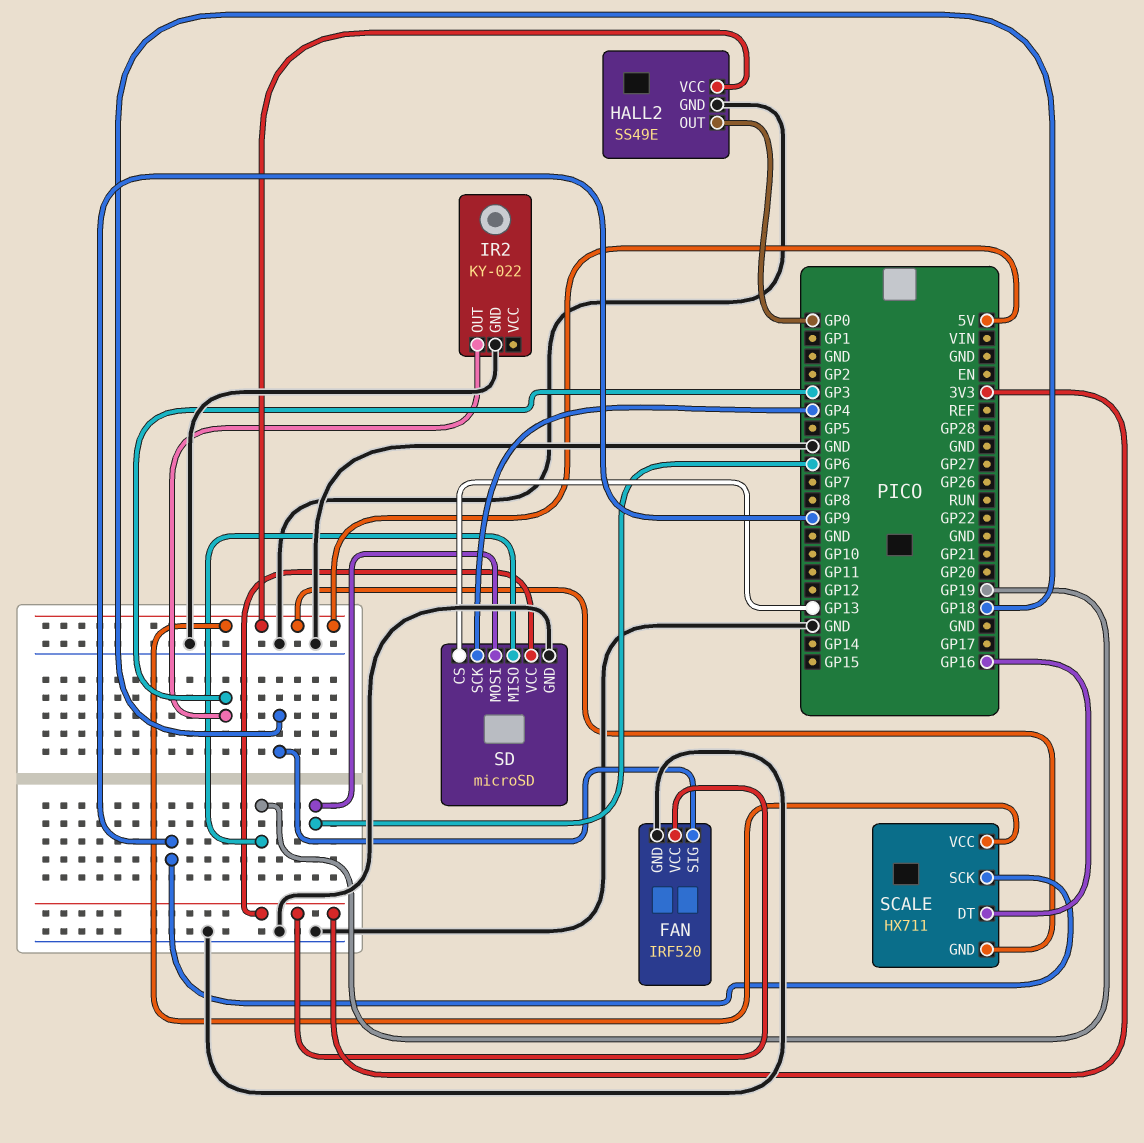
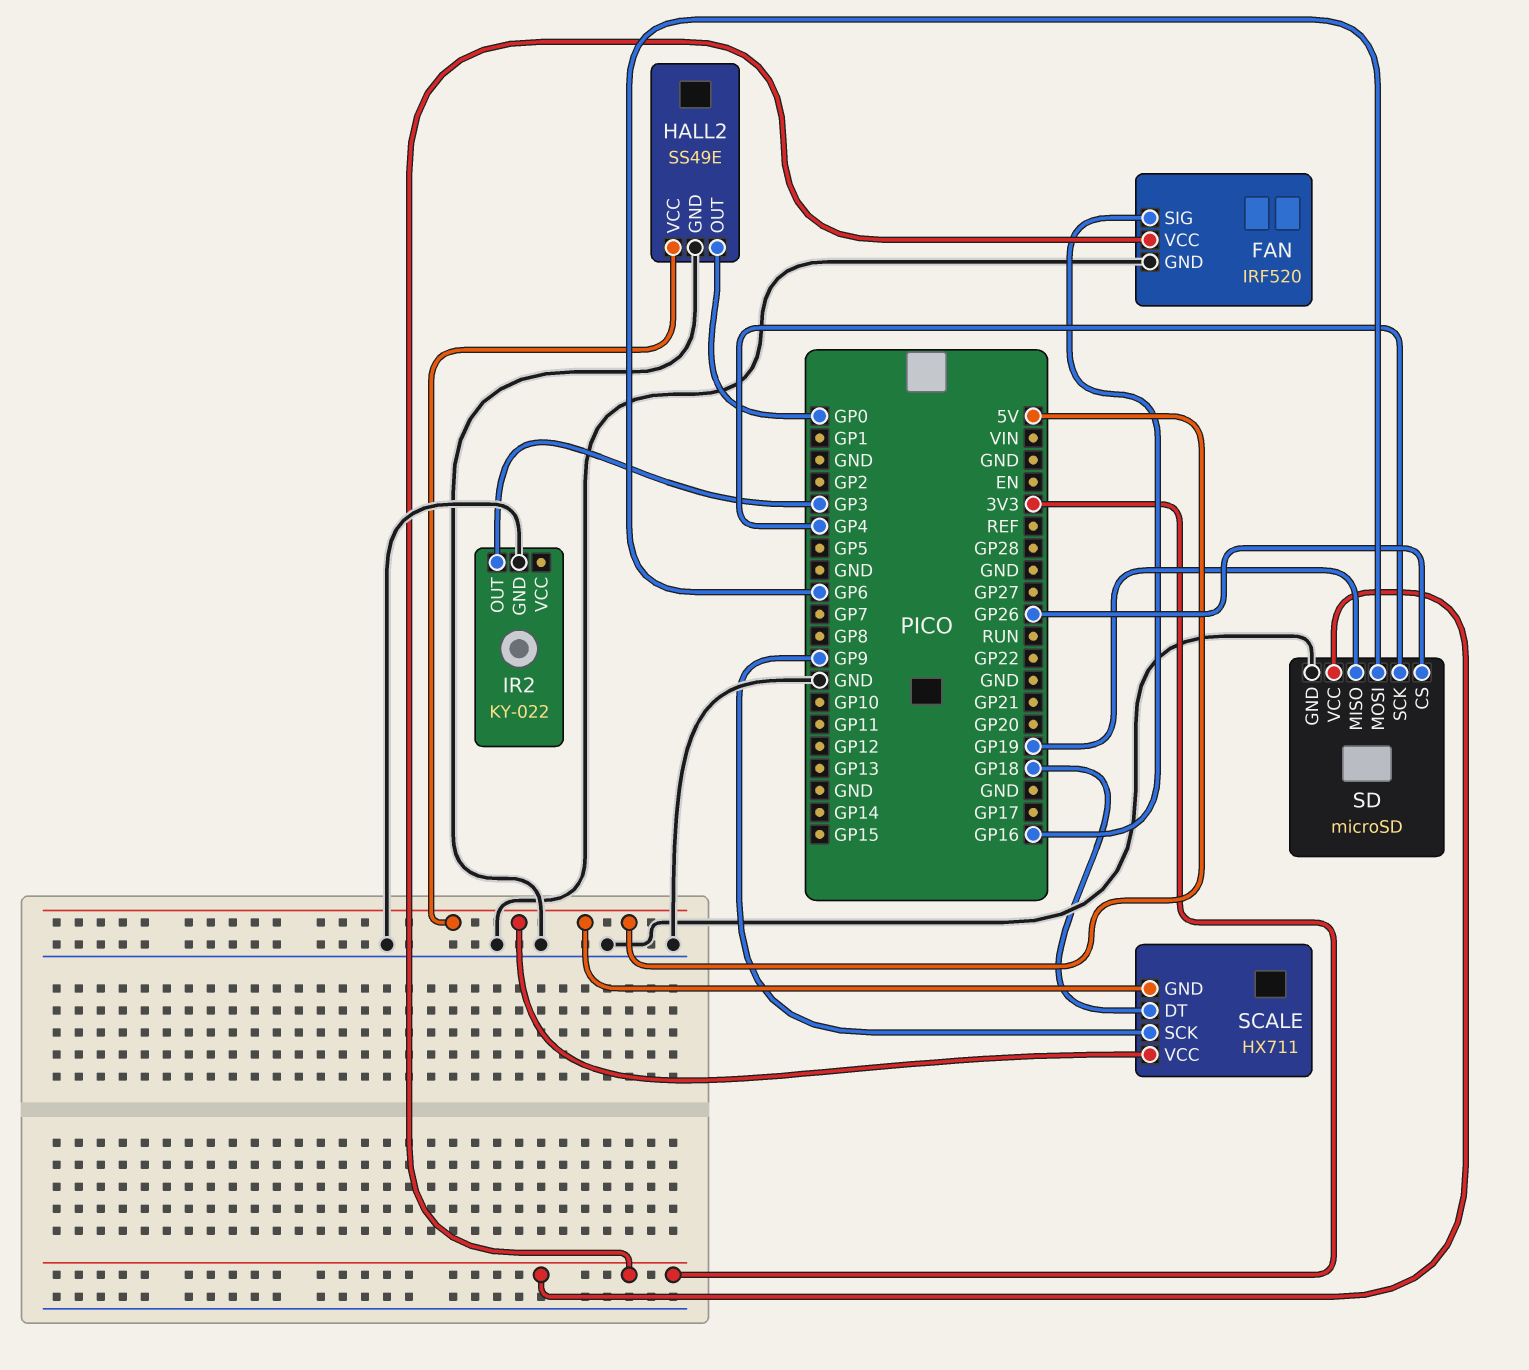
FAN pin SIG: GP18 -> GP16
SCALE pin DT: GP16 -> GP18
SD pin CS: GP13 -> GP26

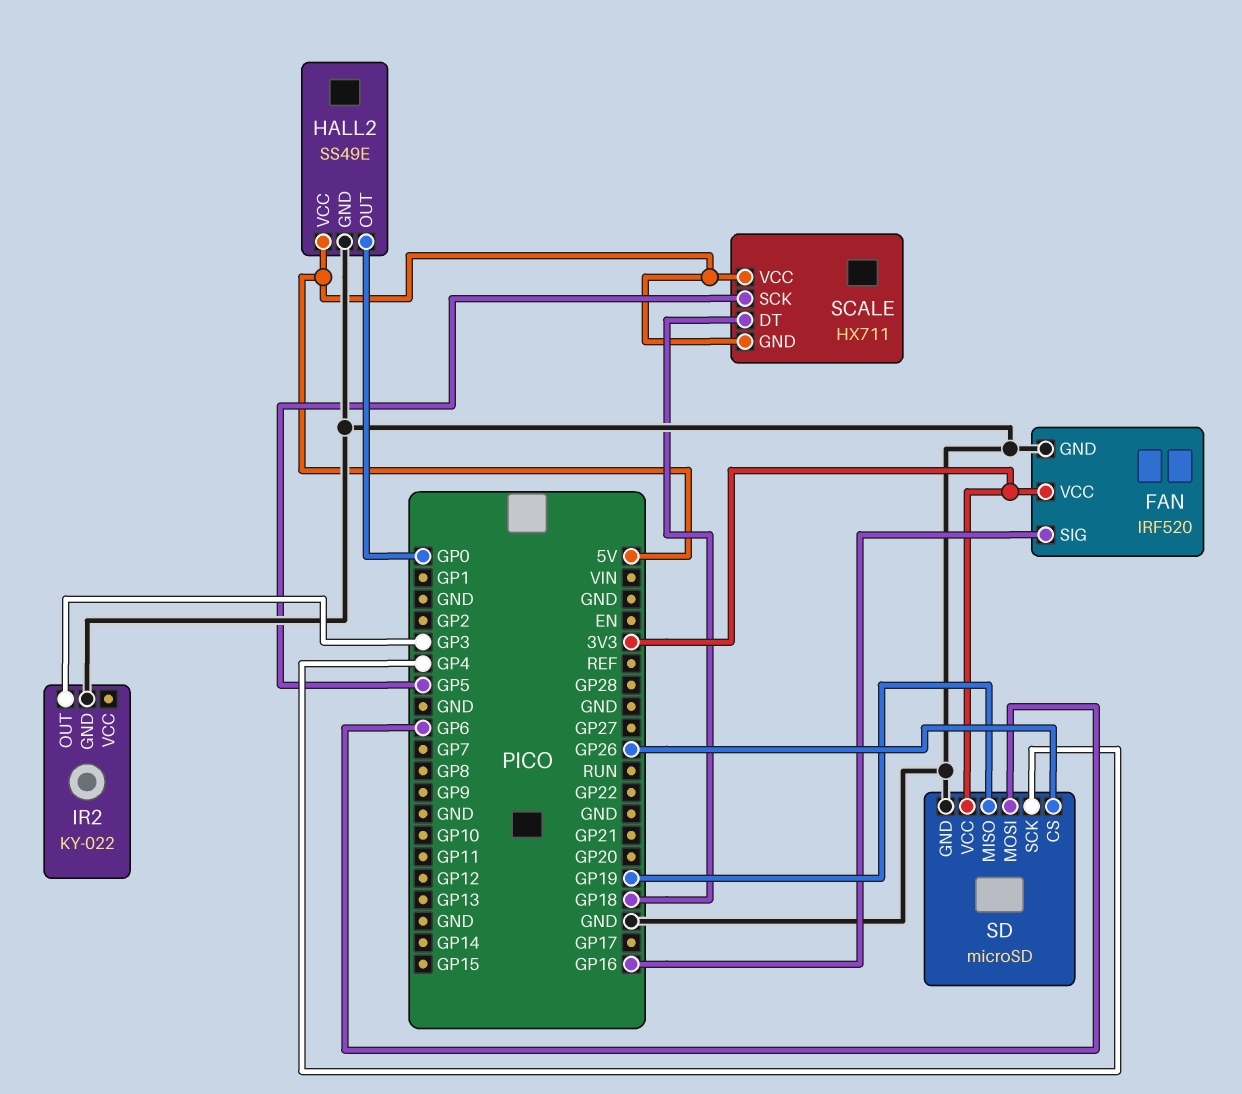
SCALE pin SCK: GP9 -> GP5

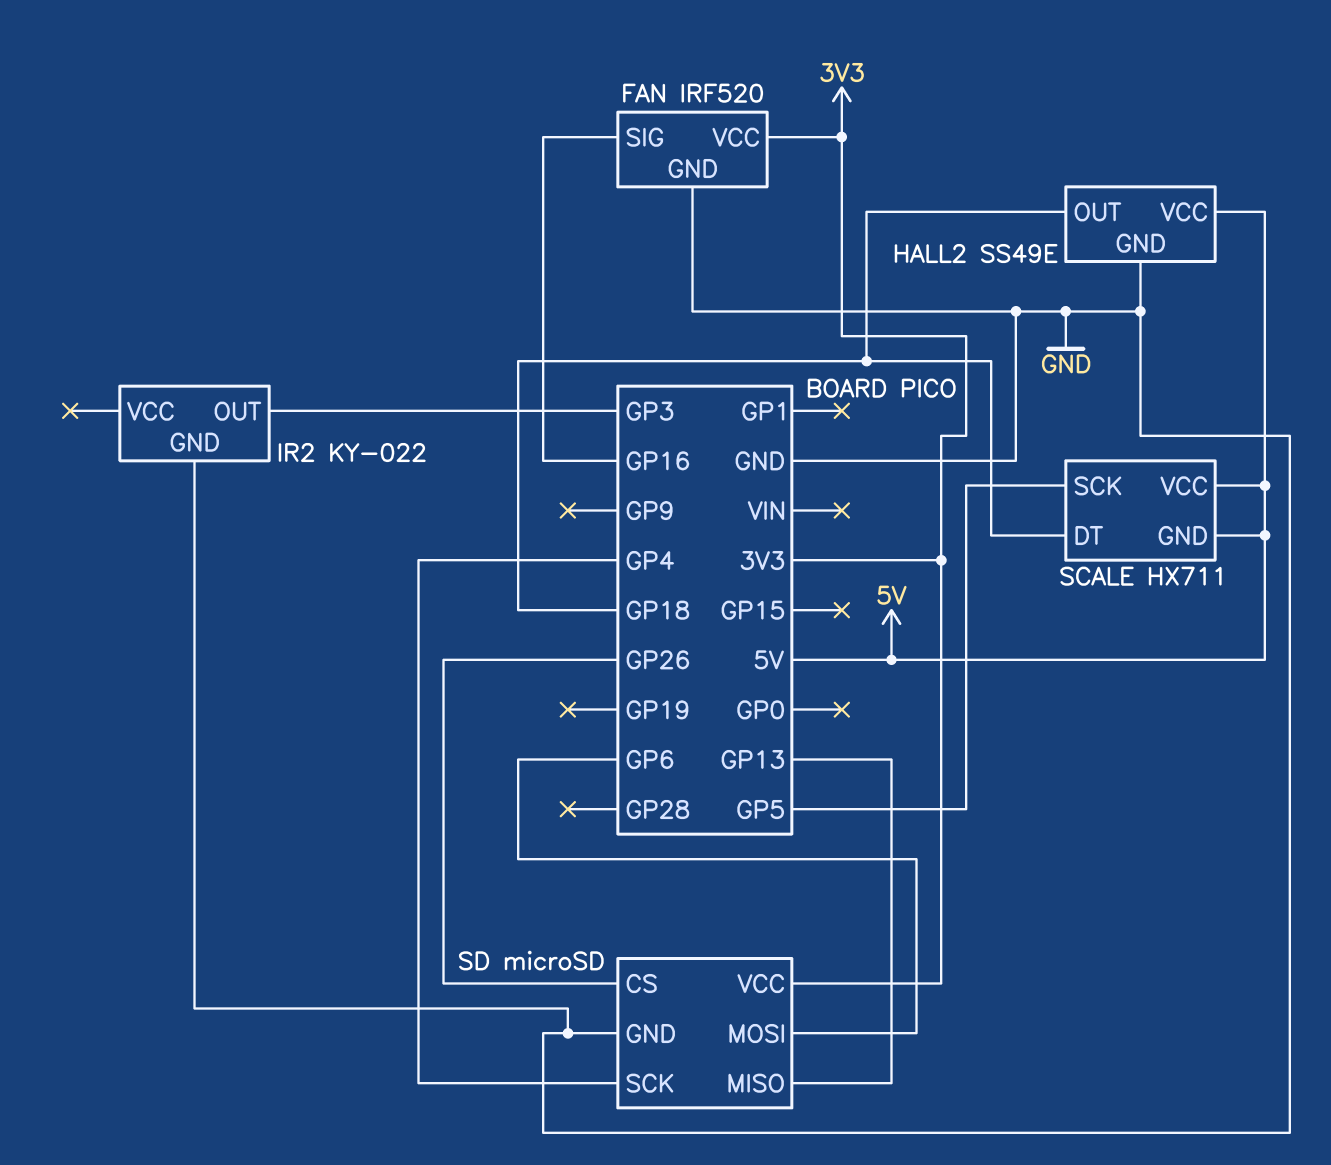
HALL2 pin OUT: GP0 -> GP18
SD pin MISO: GP19 -> GP13

